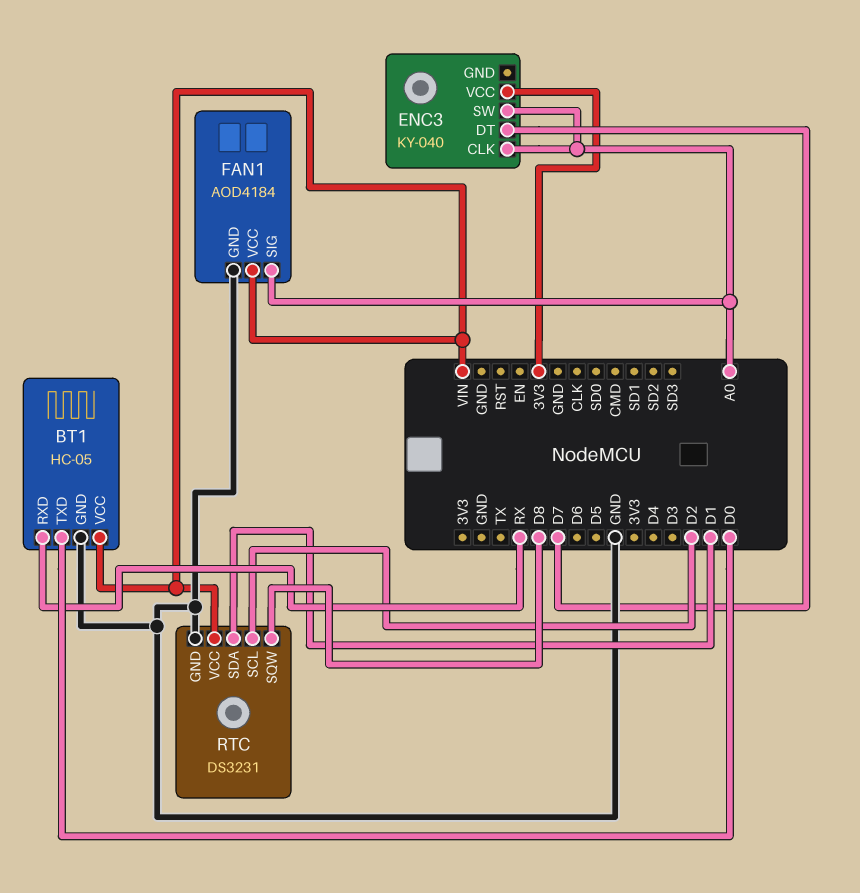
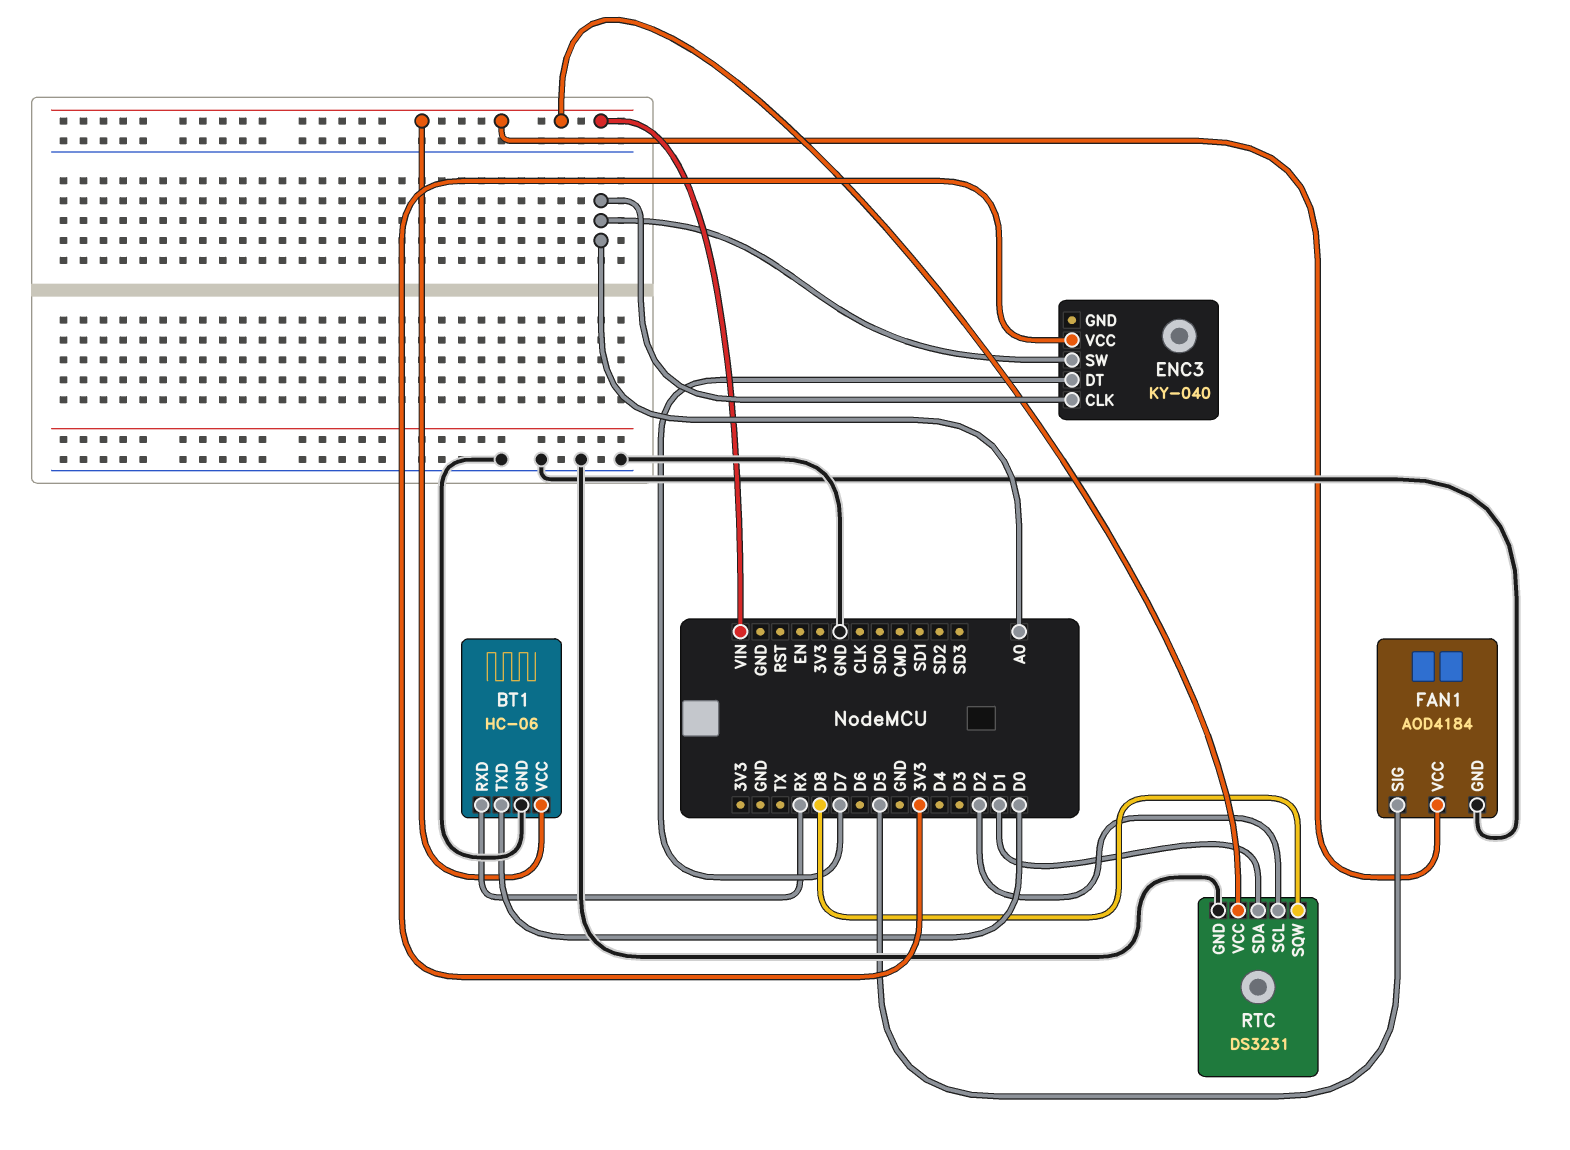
BT1: HC-05 -> HC-06
FAN1 pin SIG: A0 -> D5

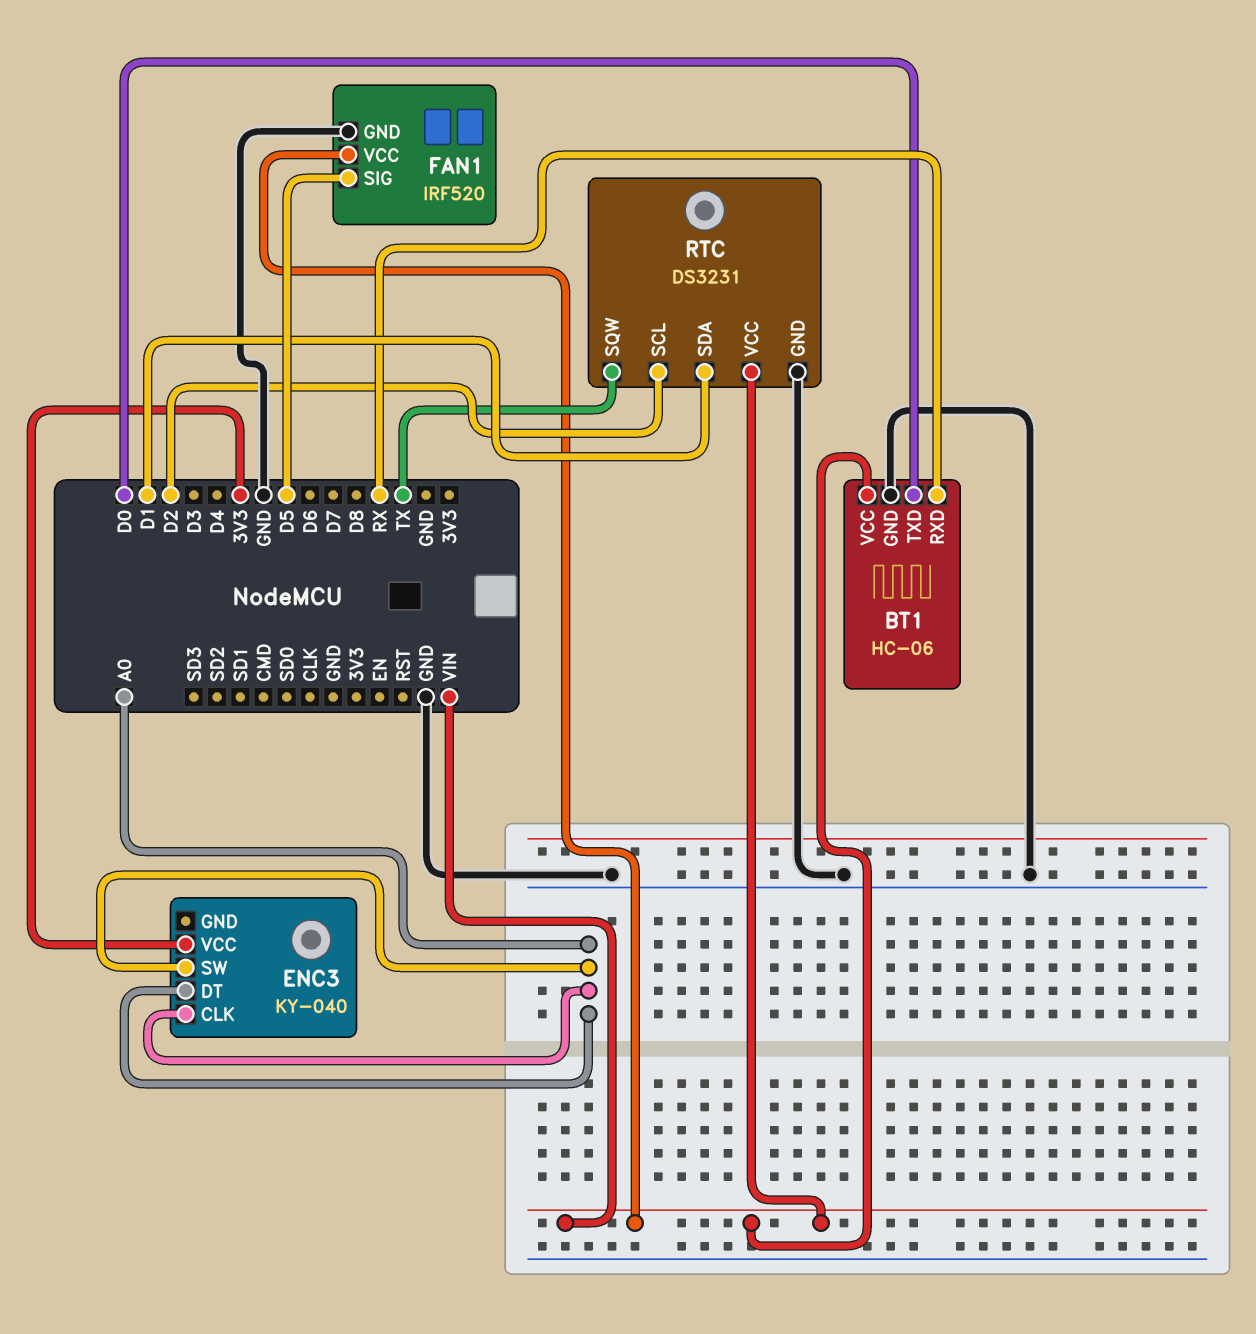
ENC3 pin DT: D7 -> A0
FAN1: AOD4184 -> IRF520
RTC pin SQW: D8 -> TX

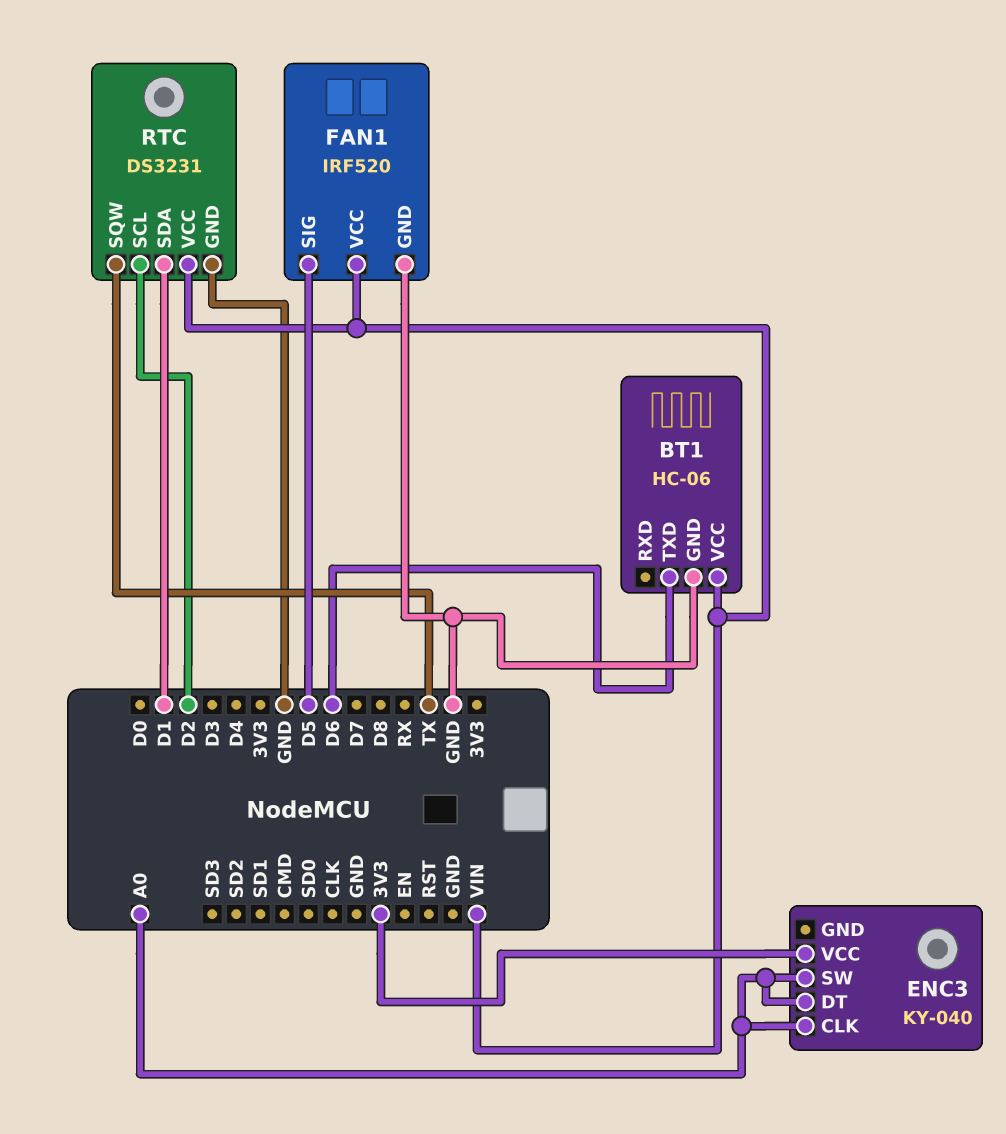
BT1 pin RXD: RX -> none
BT1 pin TXD: D0 -> D6

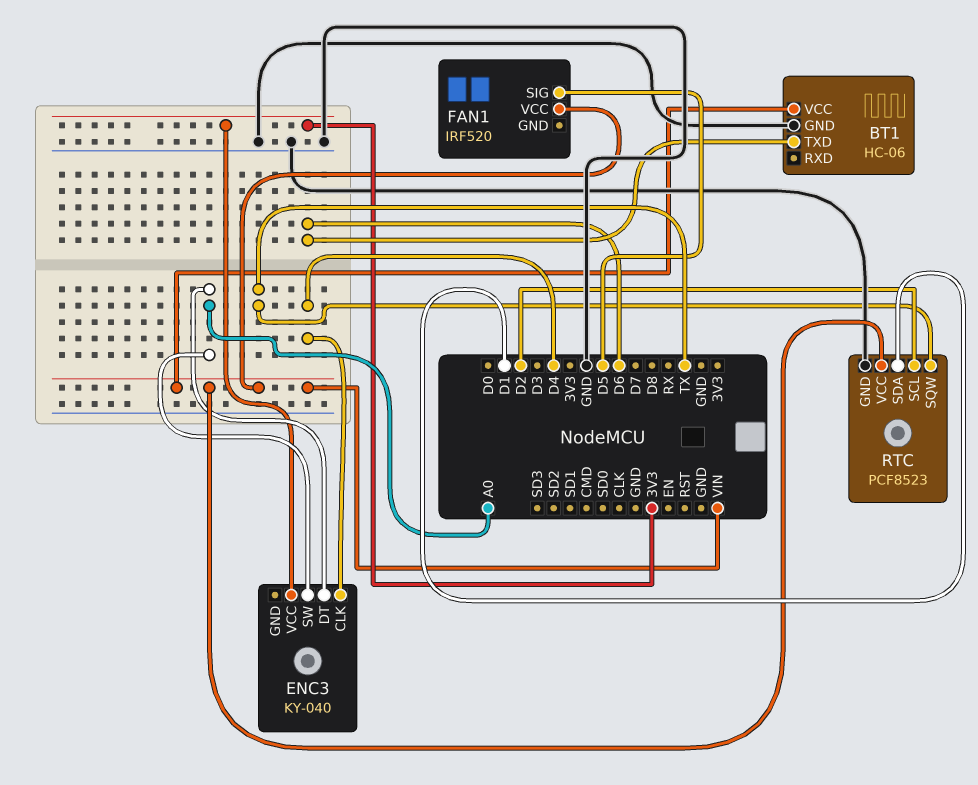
ENC3 pin CLK: A0 -> D4
FAN1 pin GND: GND -> none
RTC: DS3231 -> PCF8523

